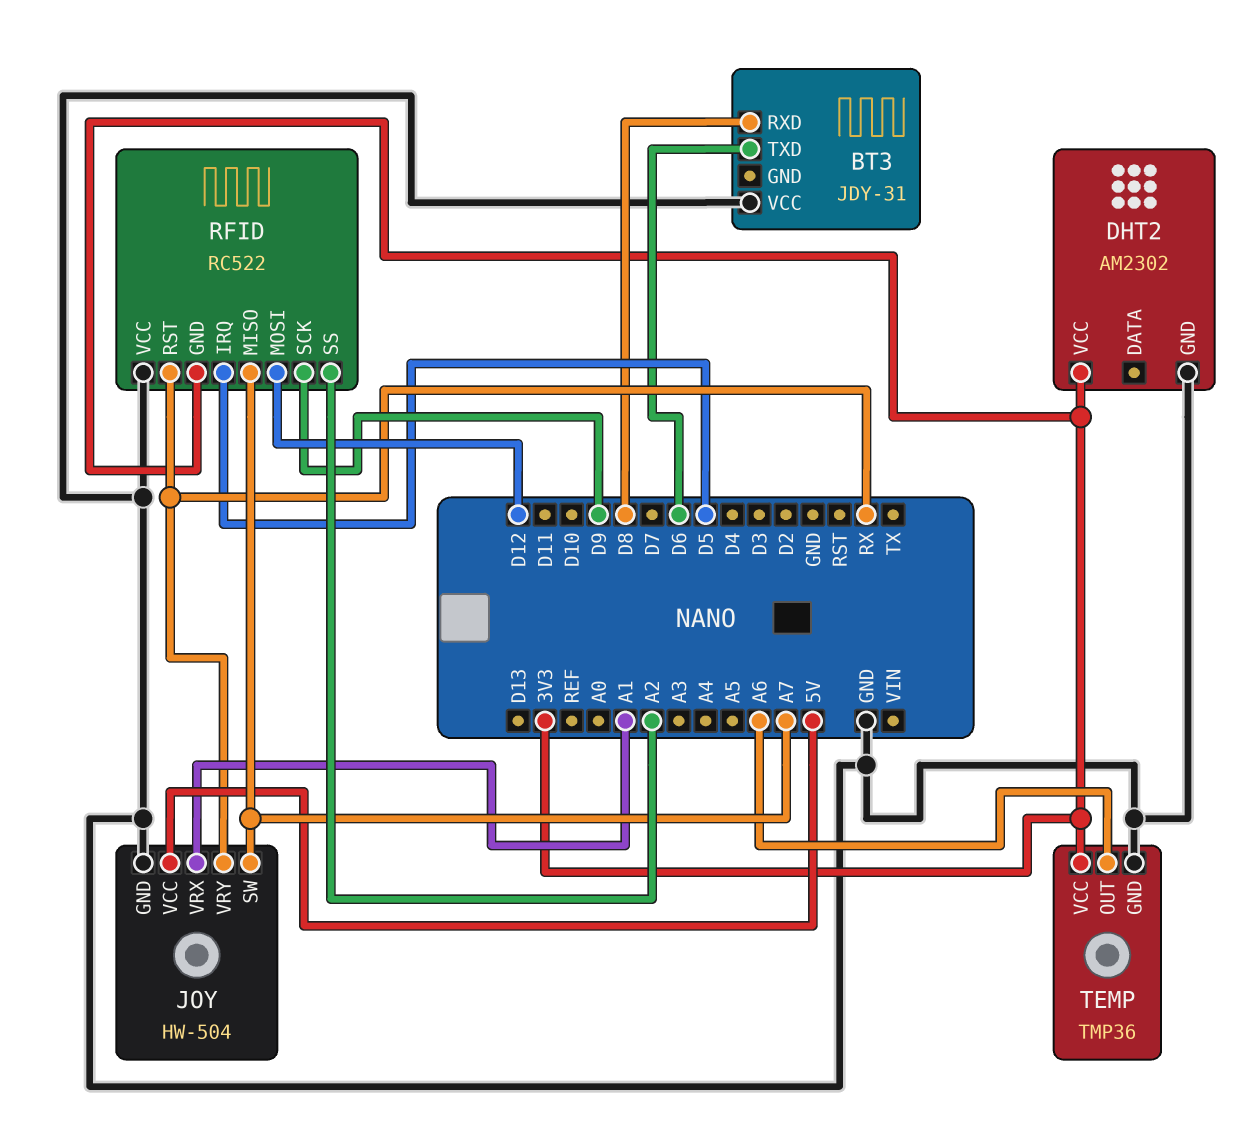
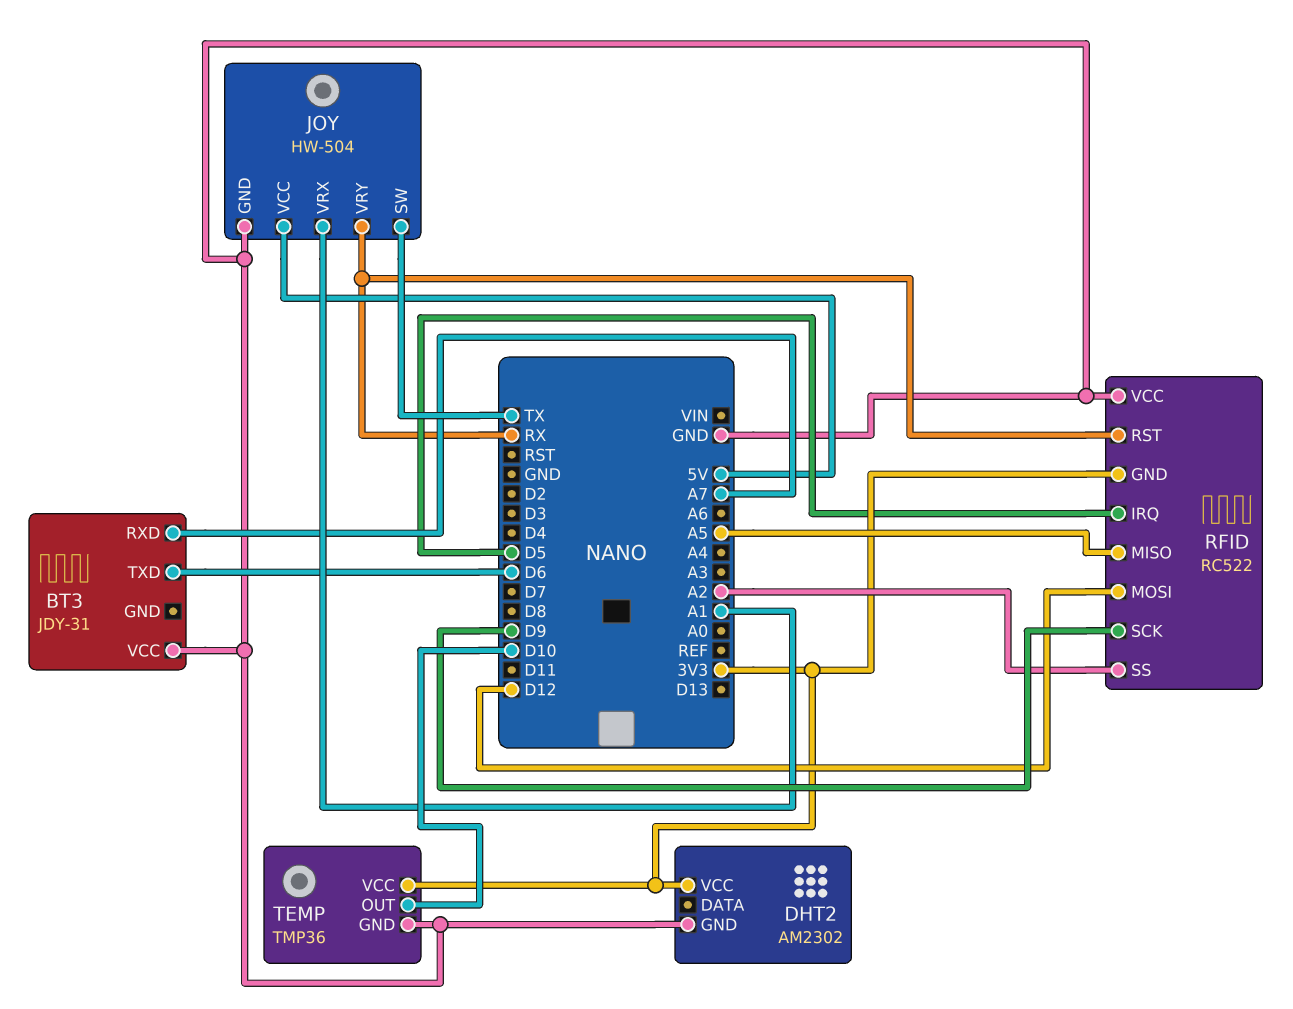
BT3 pin RXD: D8 -> A7
JOY pin SW: A7 -> TX
RFID pin MISO: A7 -> A5
TEMP pin OUT: A6 -> D10

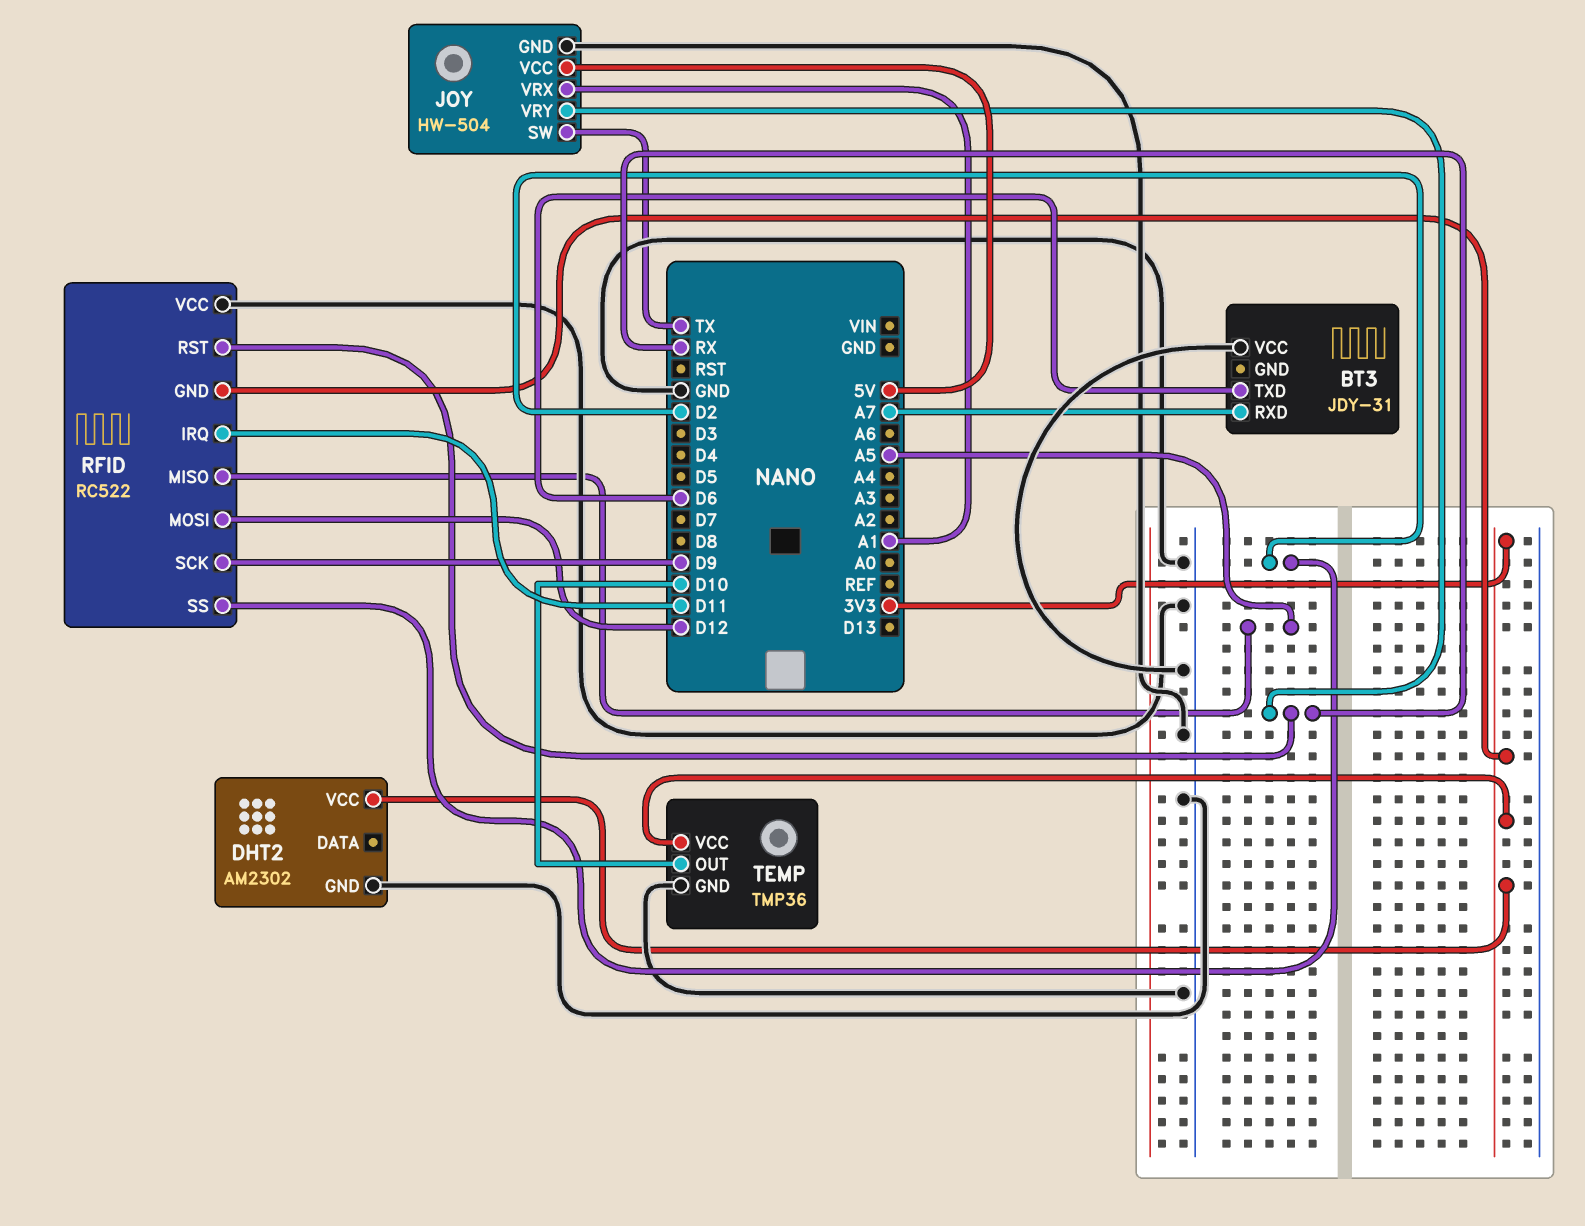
RFID pin IRQ: D5 -> D11
RFID pin SS: A2 -> D2

